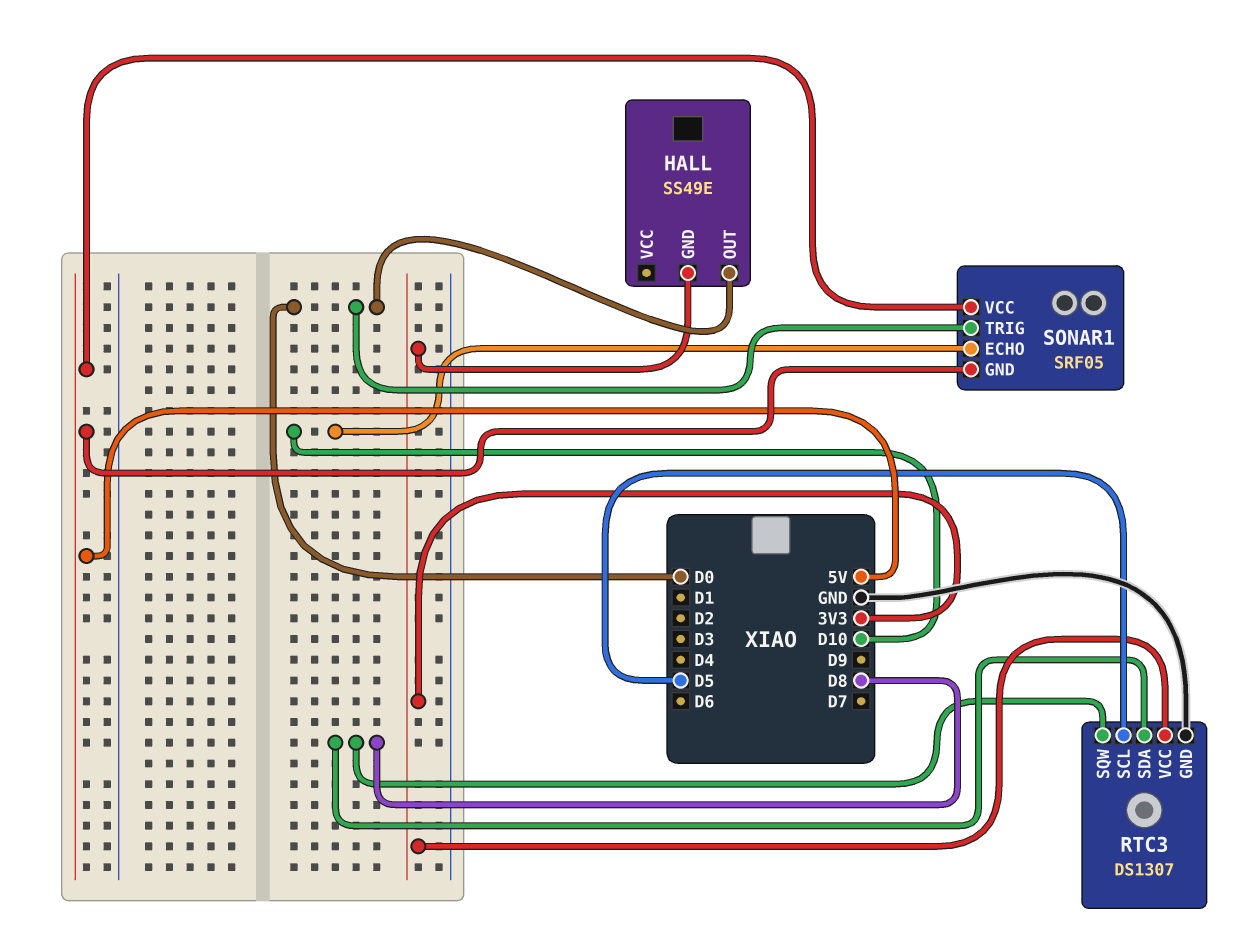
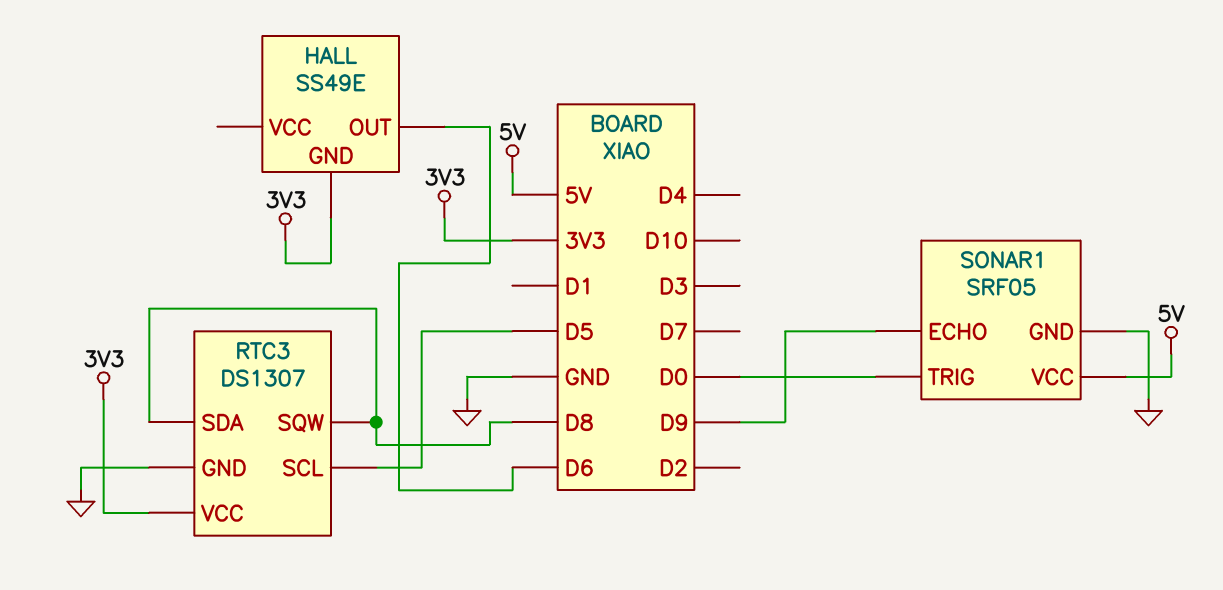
HALL pin OUT: D0 -> D6
SONAR1 pin ECHO: D10 -> D9
SONAR1 pin GND: 5V -> GND

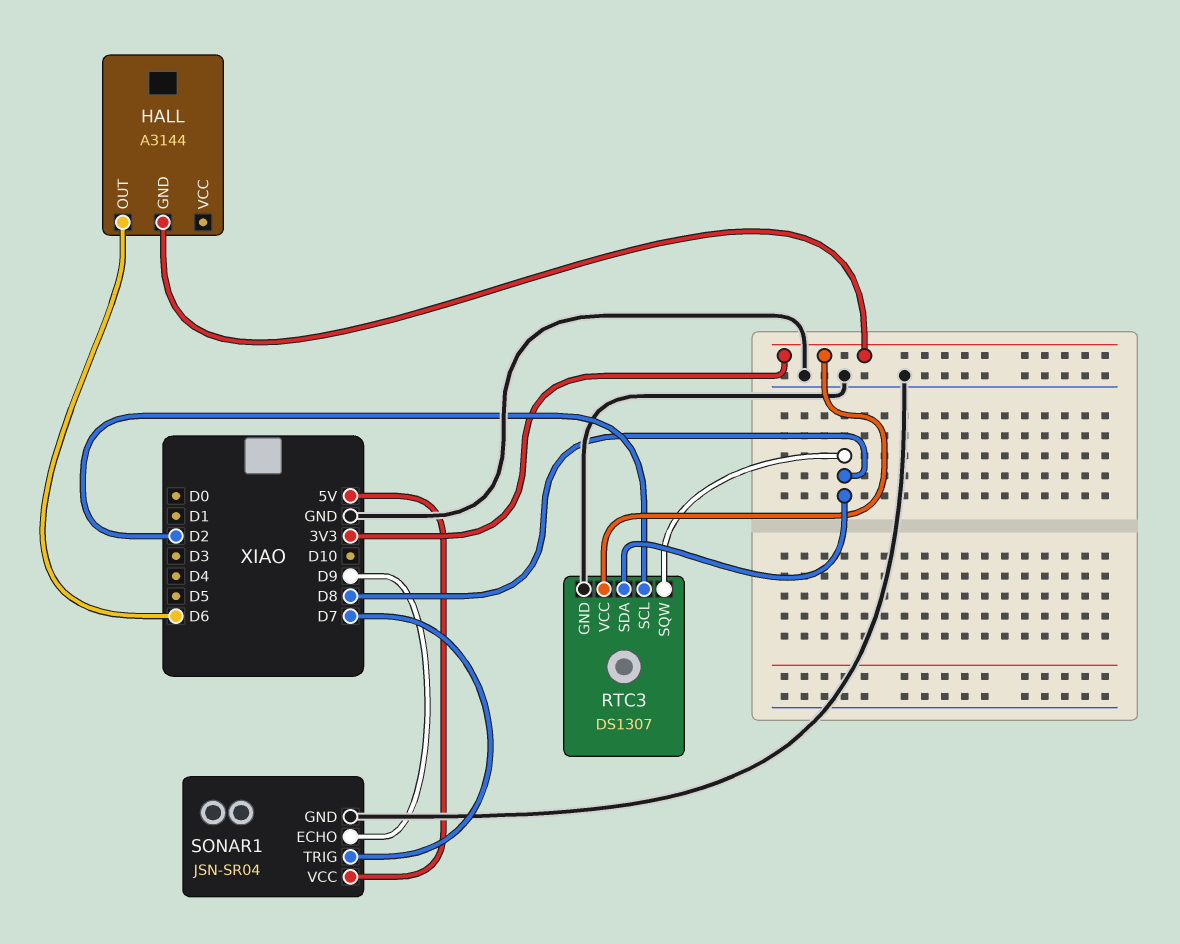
HALL: SS49E -> A3144
RTC3 pin SCL: D5 -> D2
SONAR1: SRF05 -> JSN-SR04
SONAR1 pin TRIG: D0 -> D7

